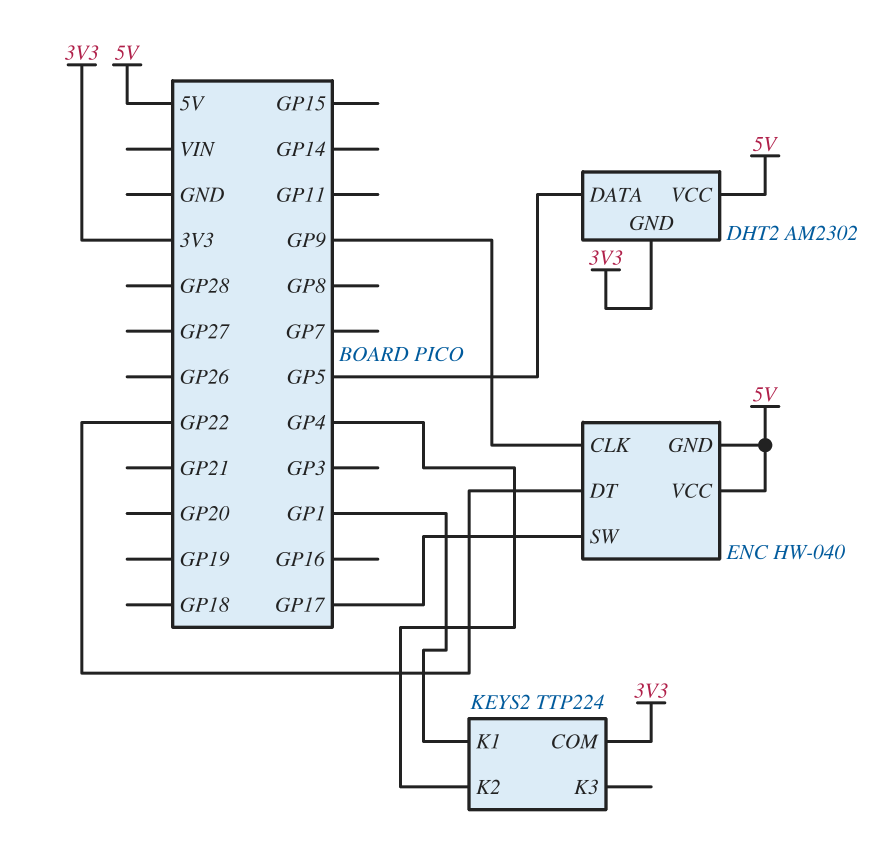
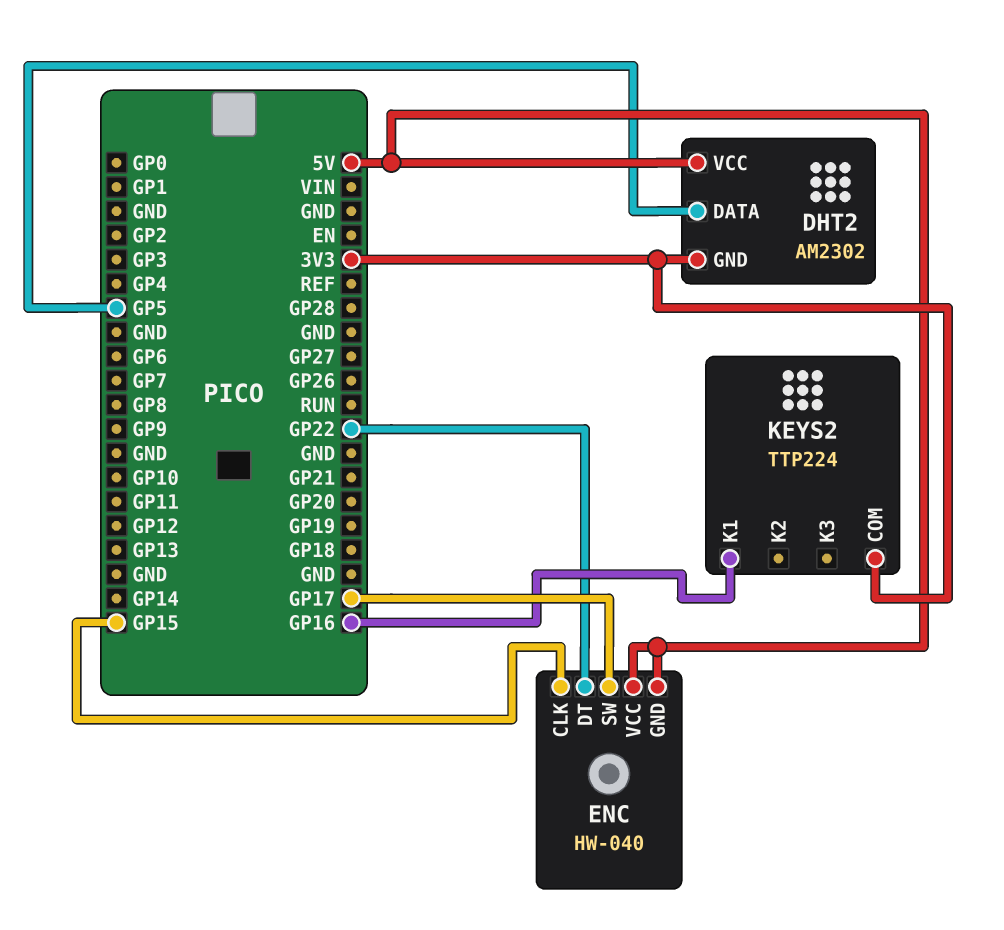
ENC pin CLK: GP9 -> GP15
KEYS2 pin K1: GP1 -> GP16
KEYS2 pin K2: GP4 -> none

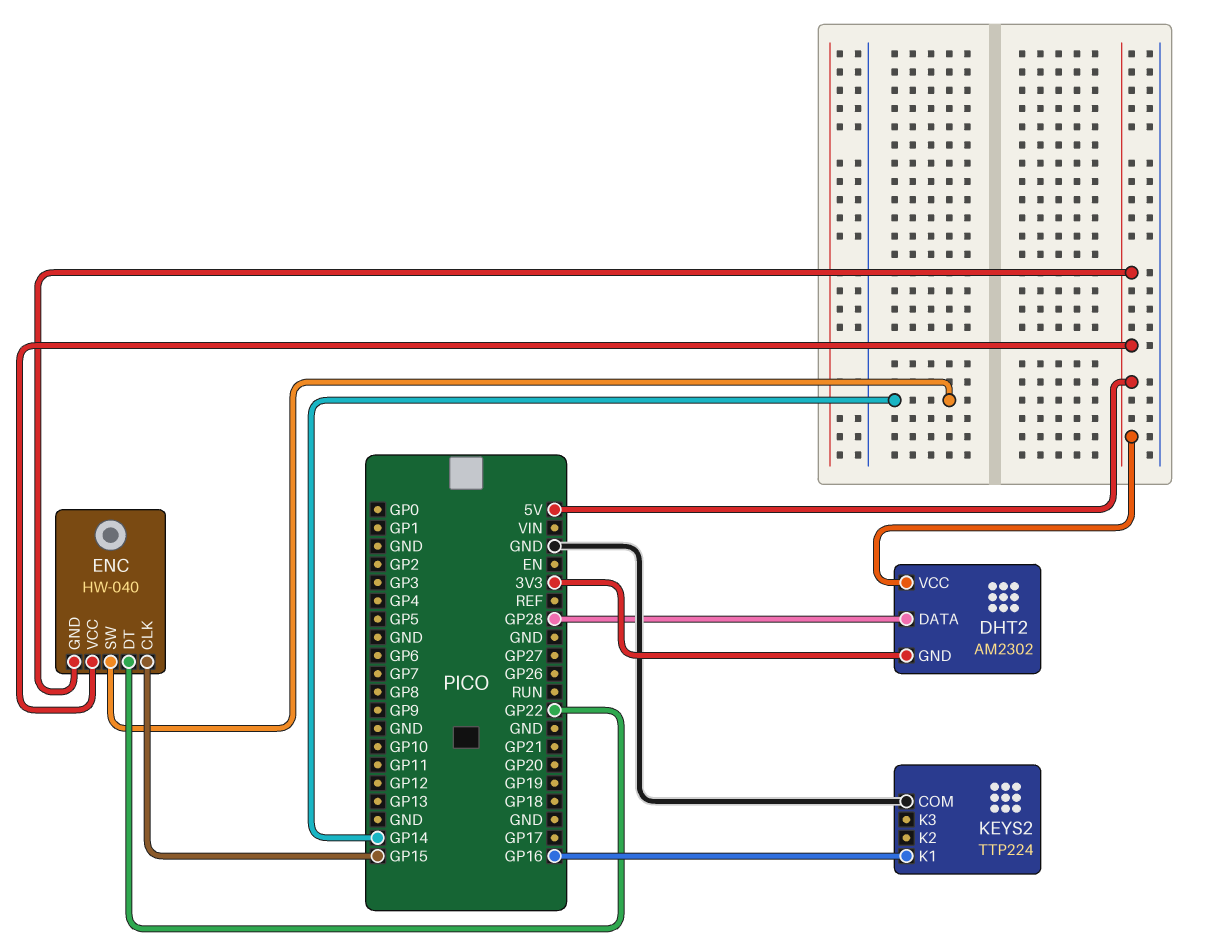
DHT2 pin DATA: GP5 -> GP28
ENC pin SW: GP17 -> GP14
KEYS2 pin COM: 3V3 -> GND

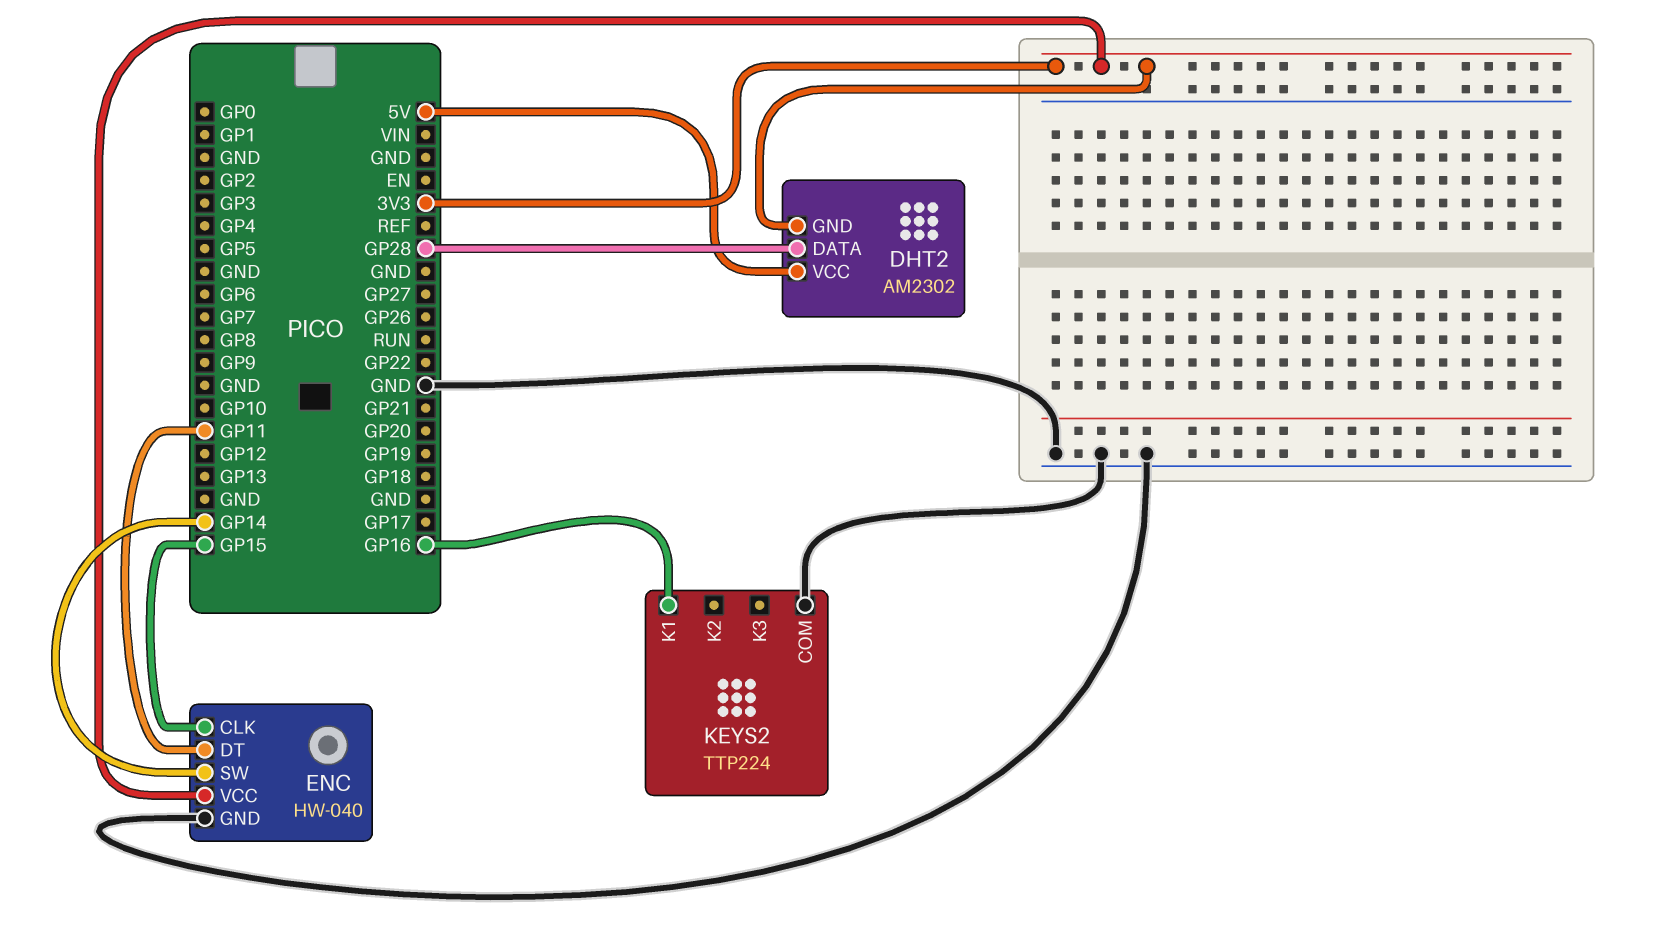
ENC pin DT: GP22 -> GP11
ENC pin GND: 5V -> GND
ENC pin VCC: 5V -> 3V3

